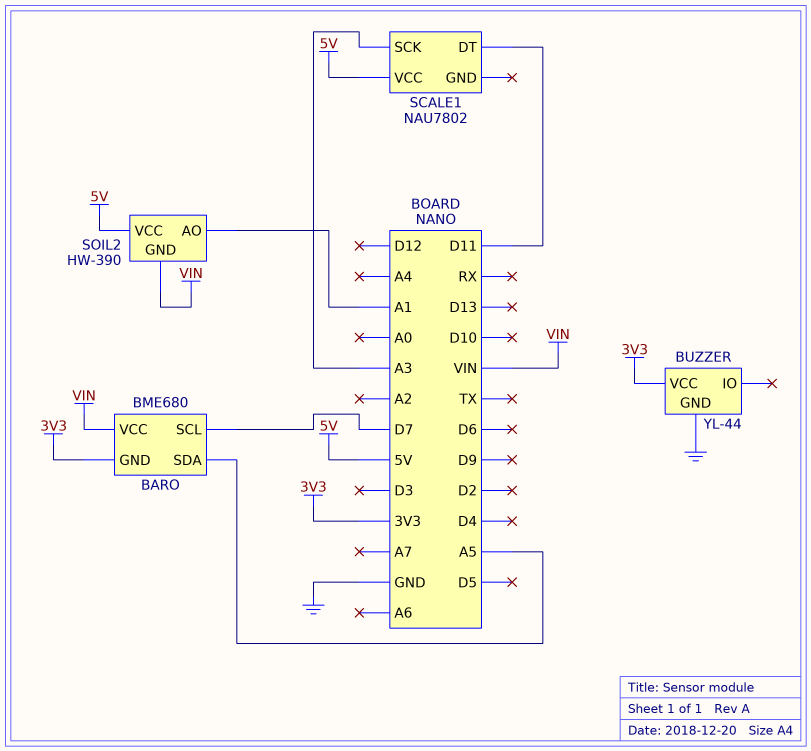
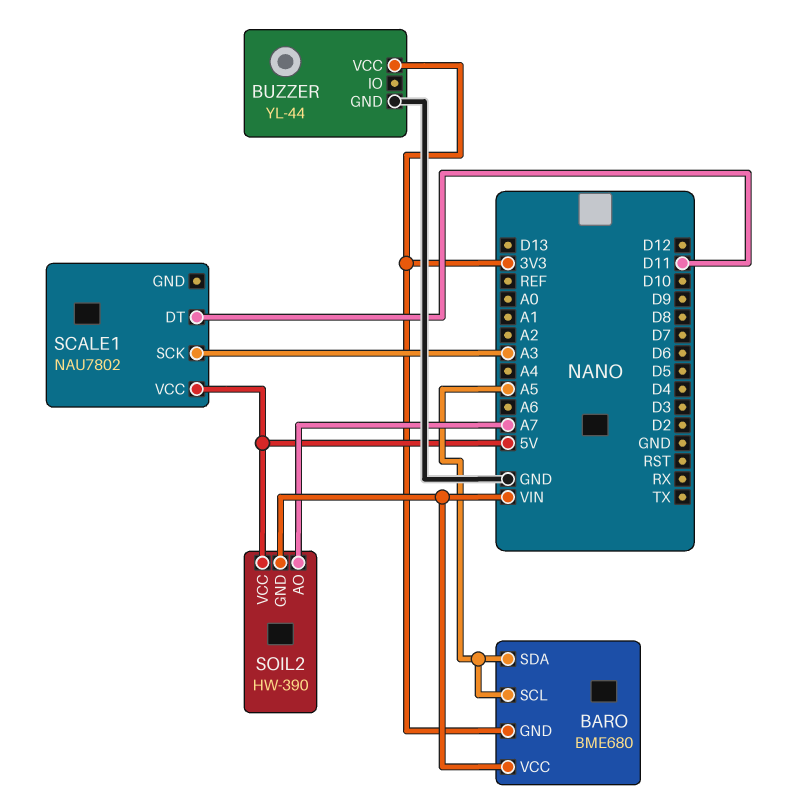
BARO pin SCL: D7 -> A5
SOIL2 pin AO: A1 -> A7

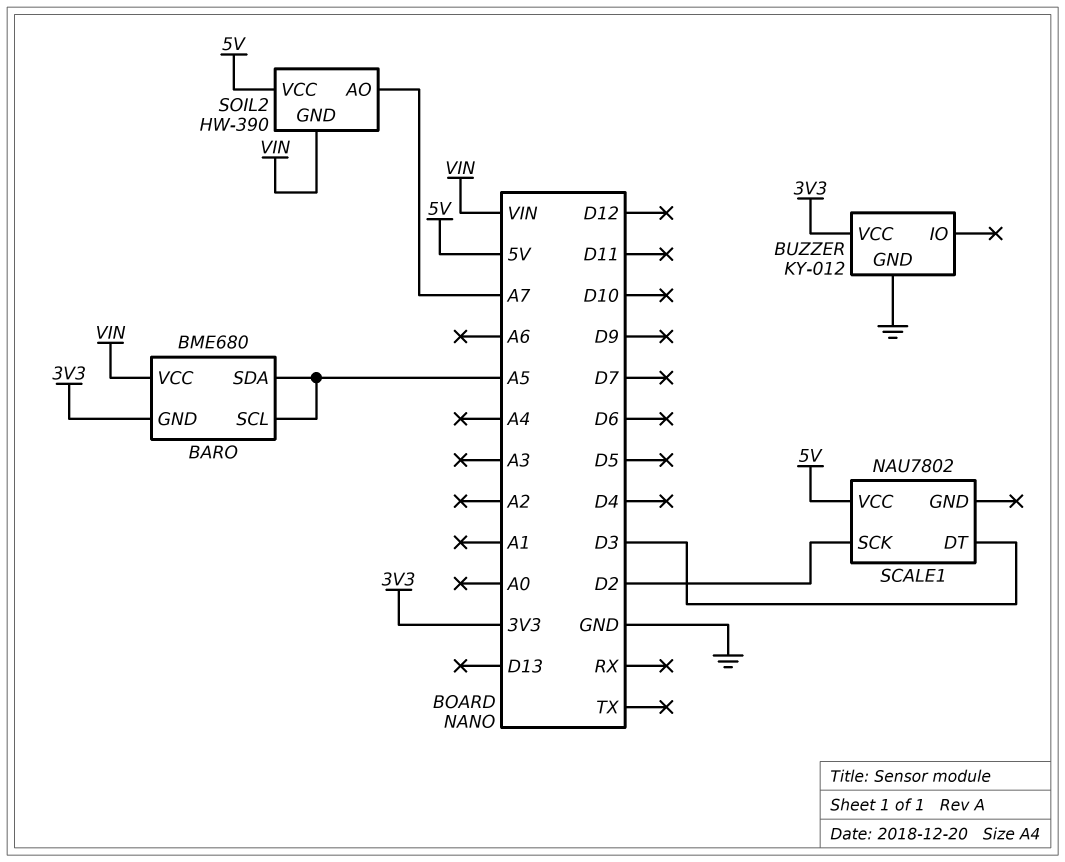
BUZZER: YL-44 -> KY-012
SCALE1 pin DT: D11 -> D3
SCALE1 pin SCK: A3 -> D2

